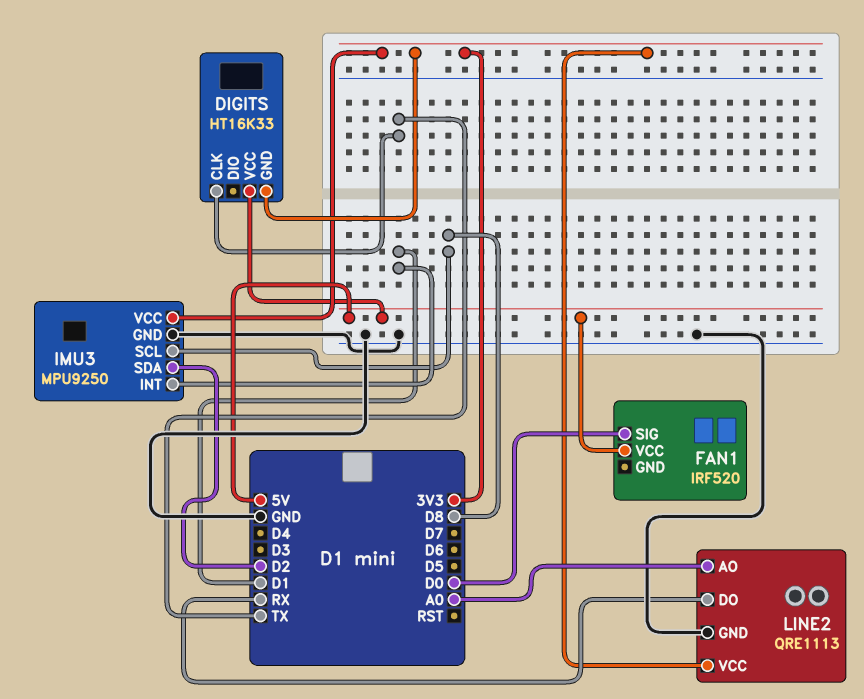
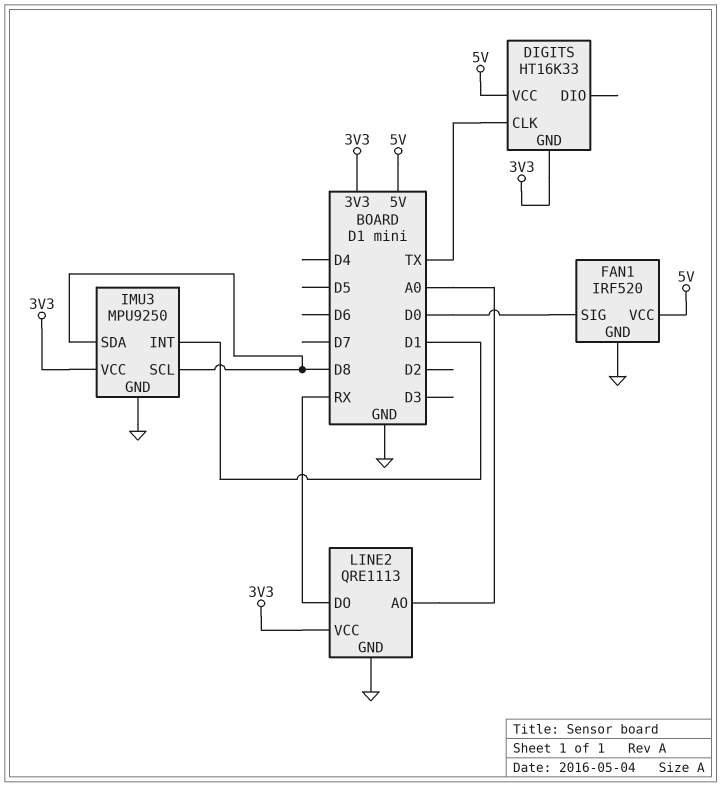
FAN1 pin GND: none -> GND
IMU3 pin SDA: D2 -> D8

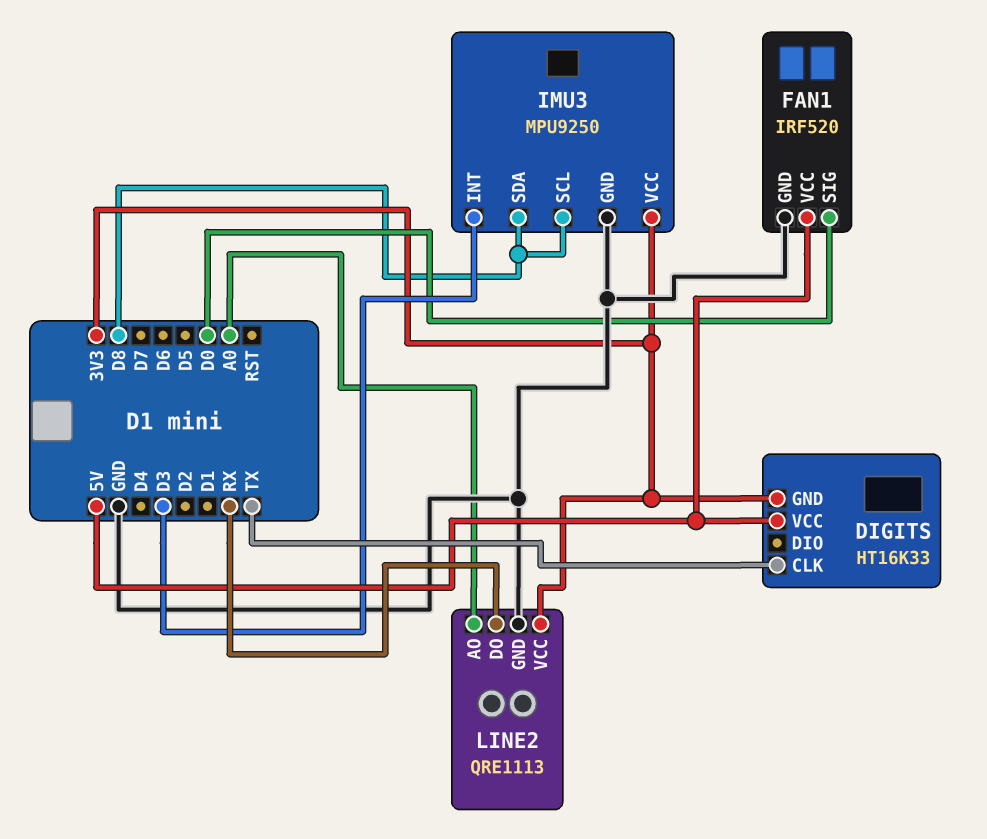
IMU3 pin INT: D1 -> D3

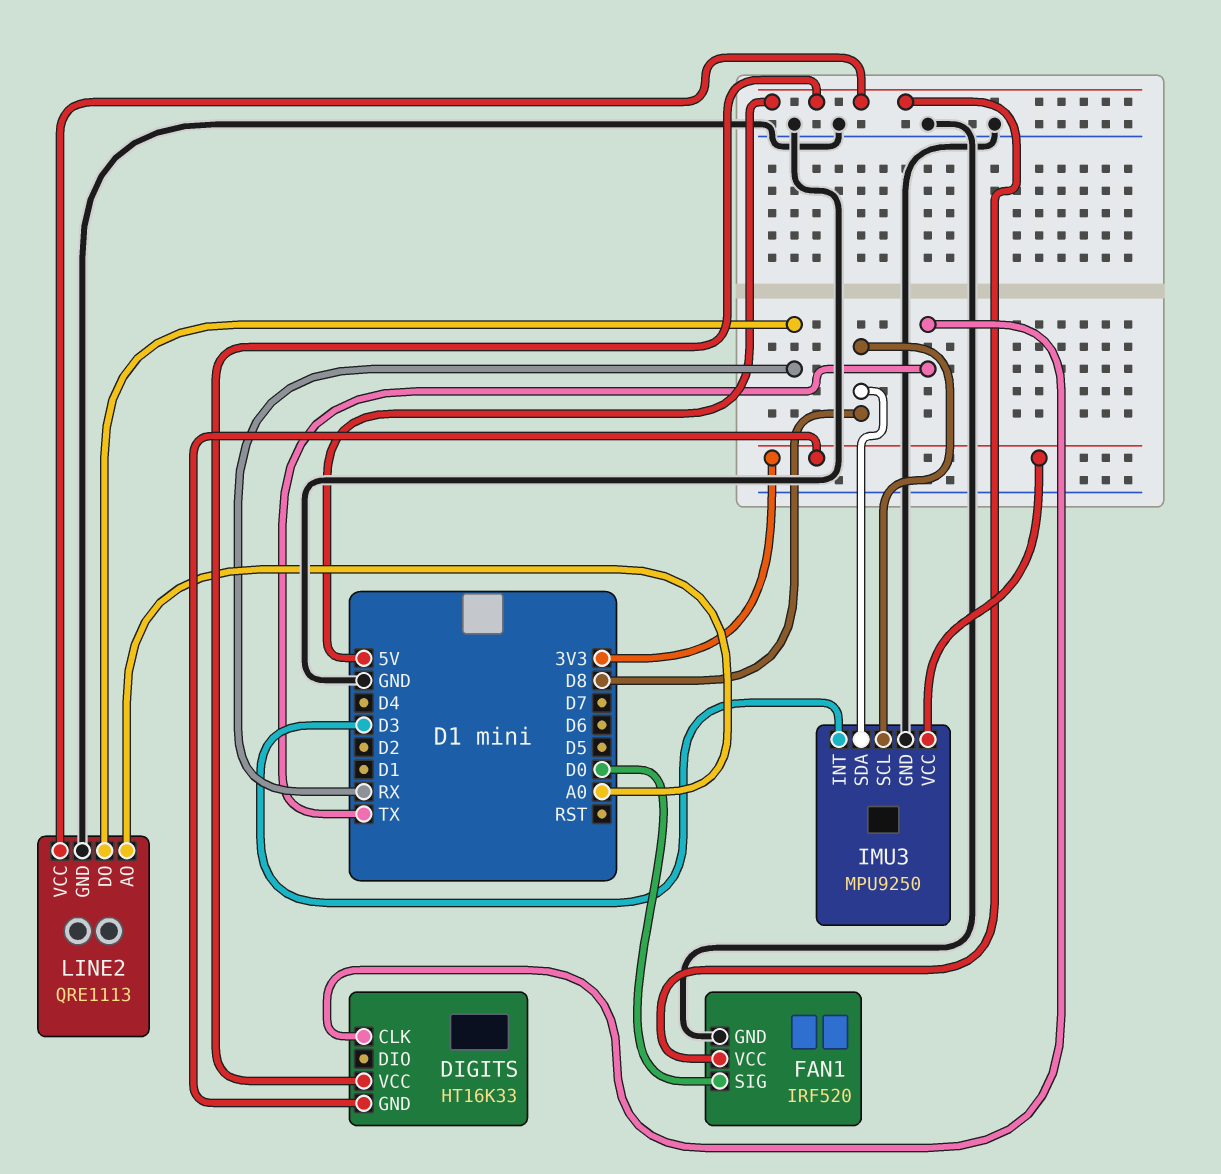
LINE2 pin VCC: 3V3 -> 5V

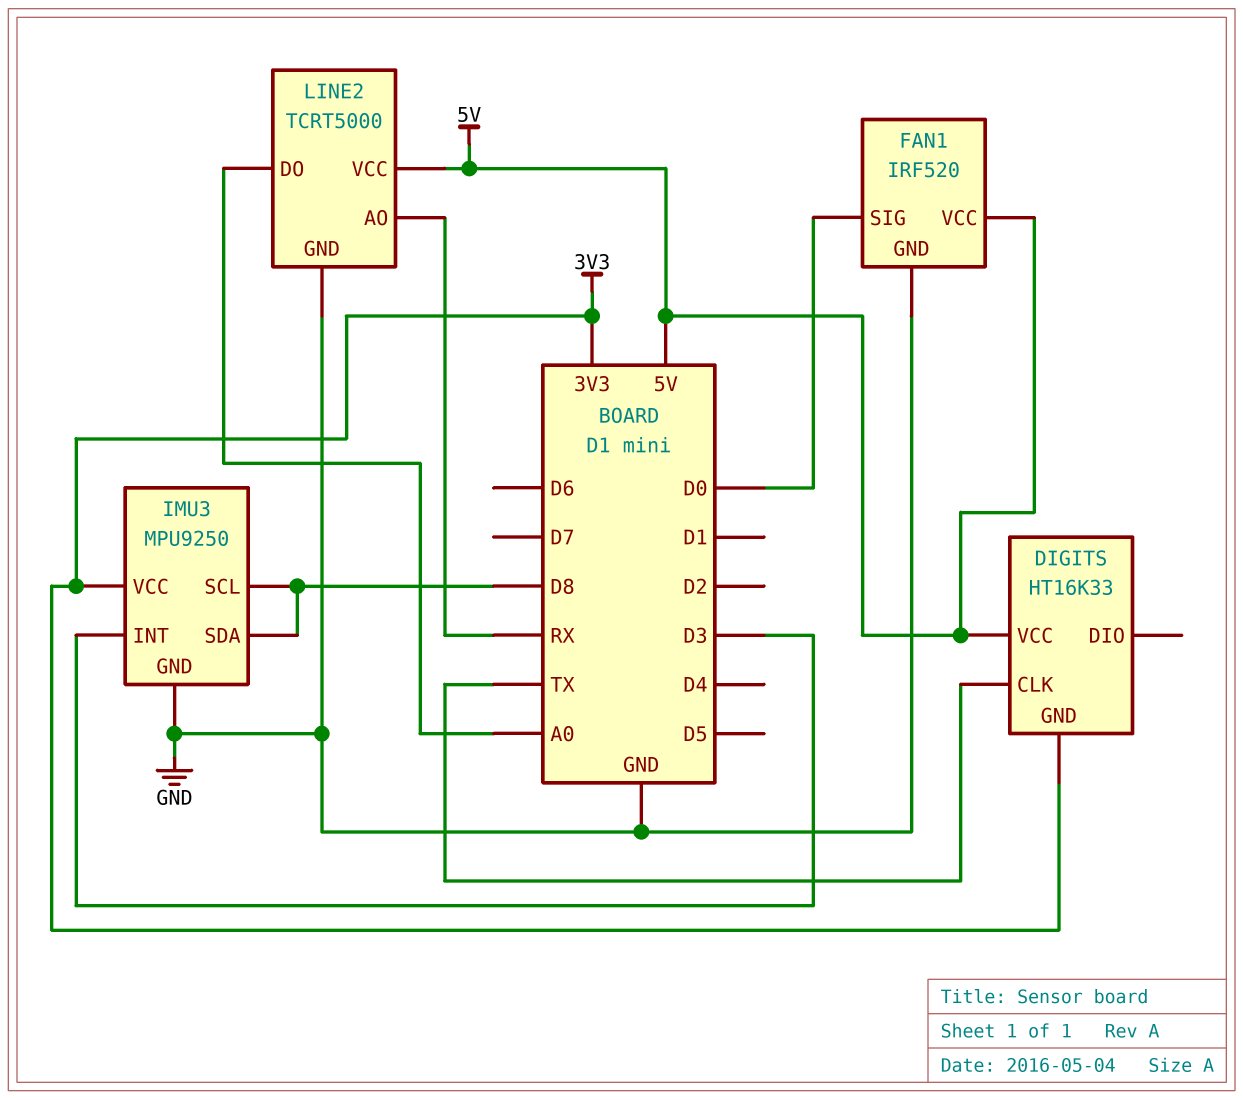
LINE2: QRE1113 -> TCRT5000
LINE2 pin AO: A0 -> RX
LINE2 pin DO: RX -> A0

